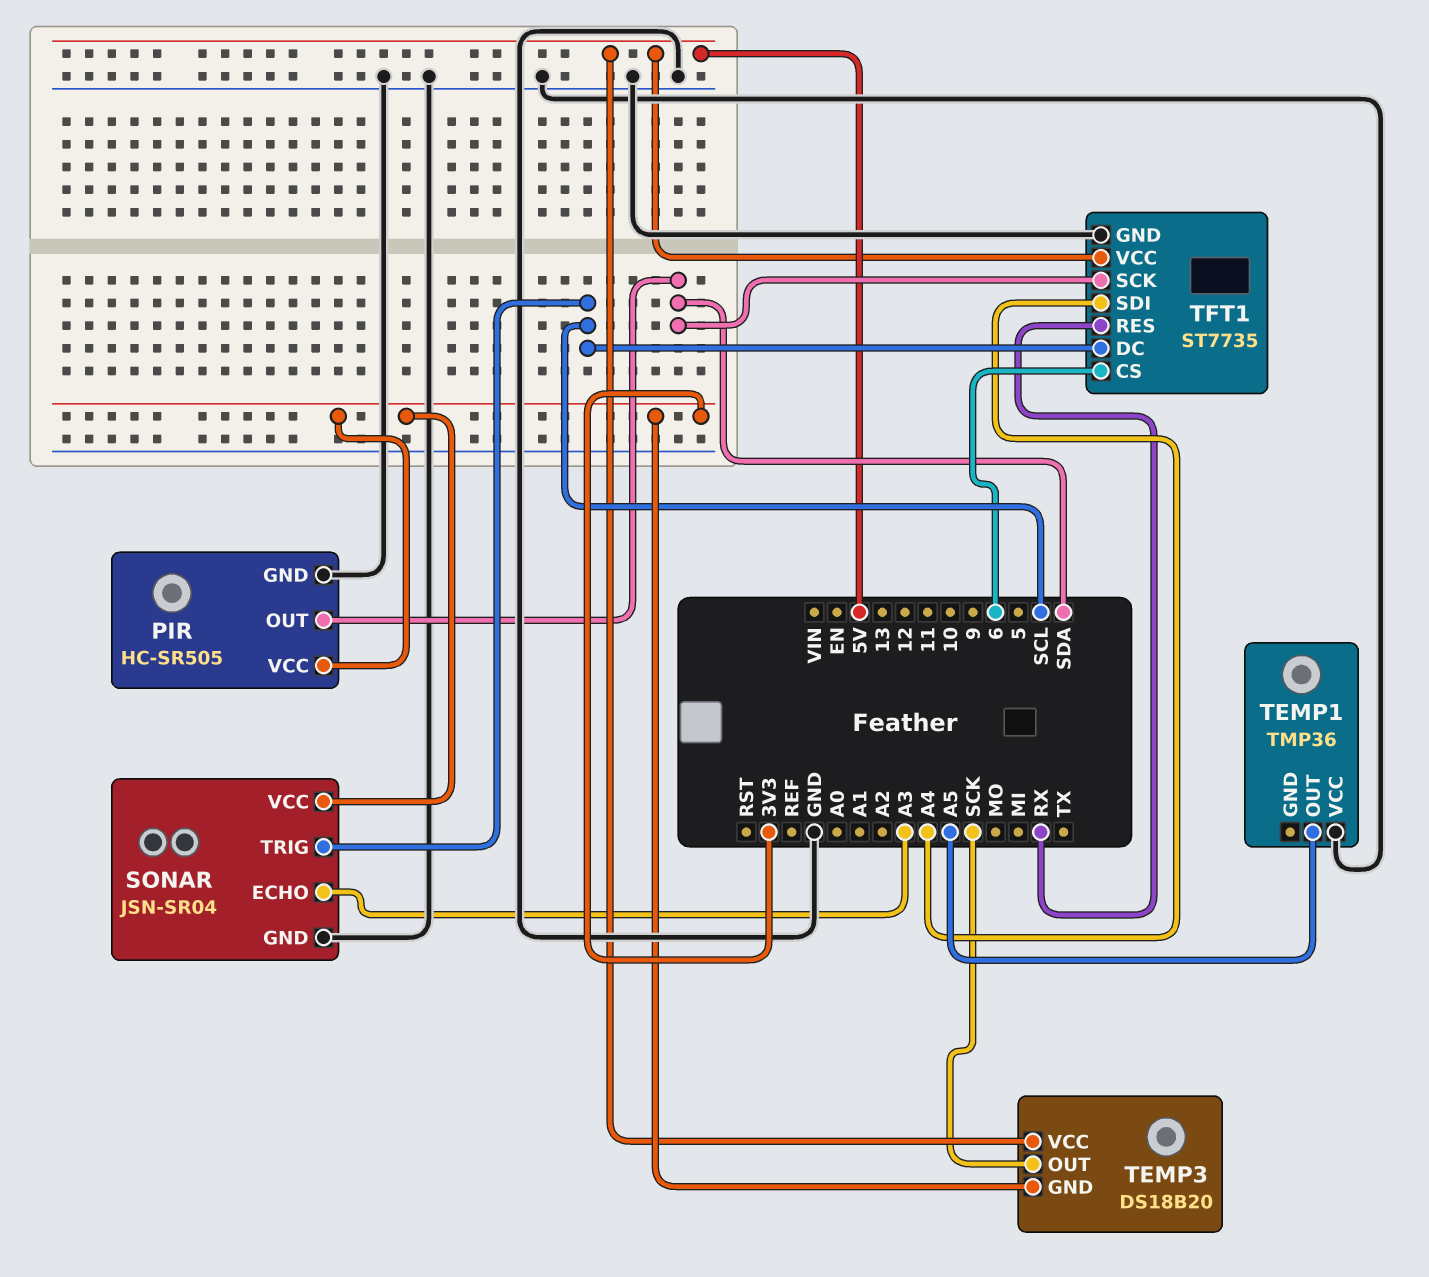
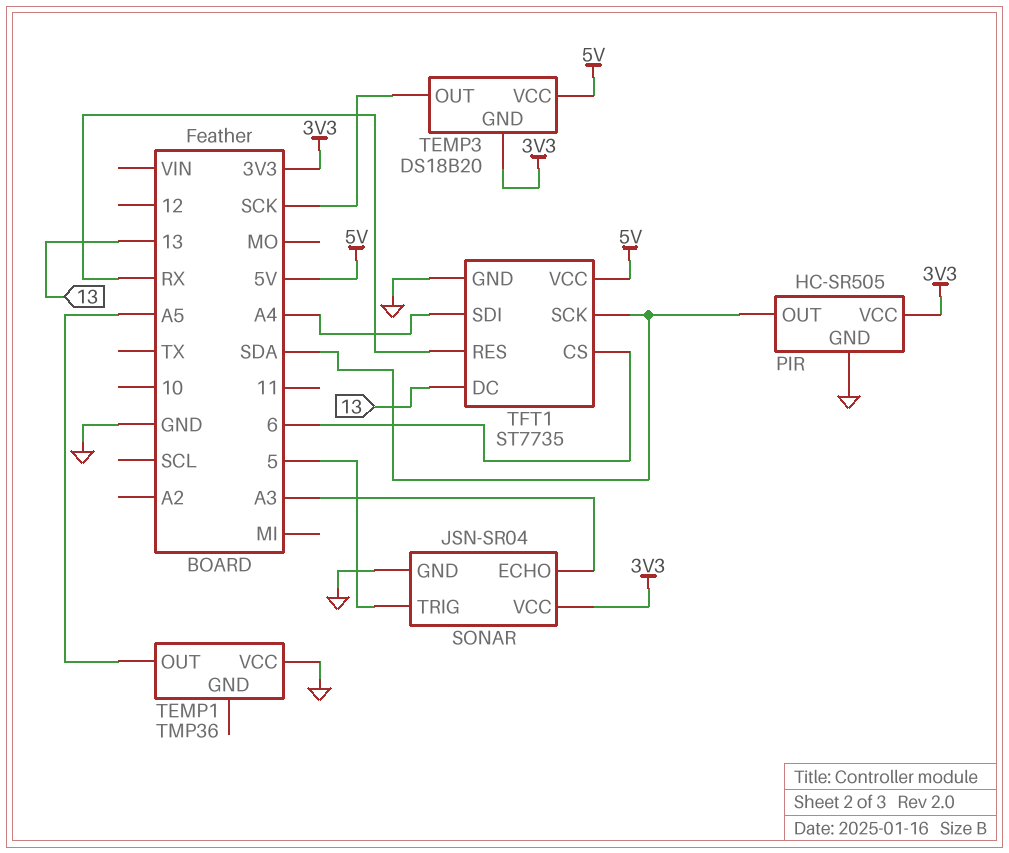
SONAR pin TRIG: SCL -> 5
TFT1 pin DC: SCL -> 13

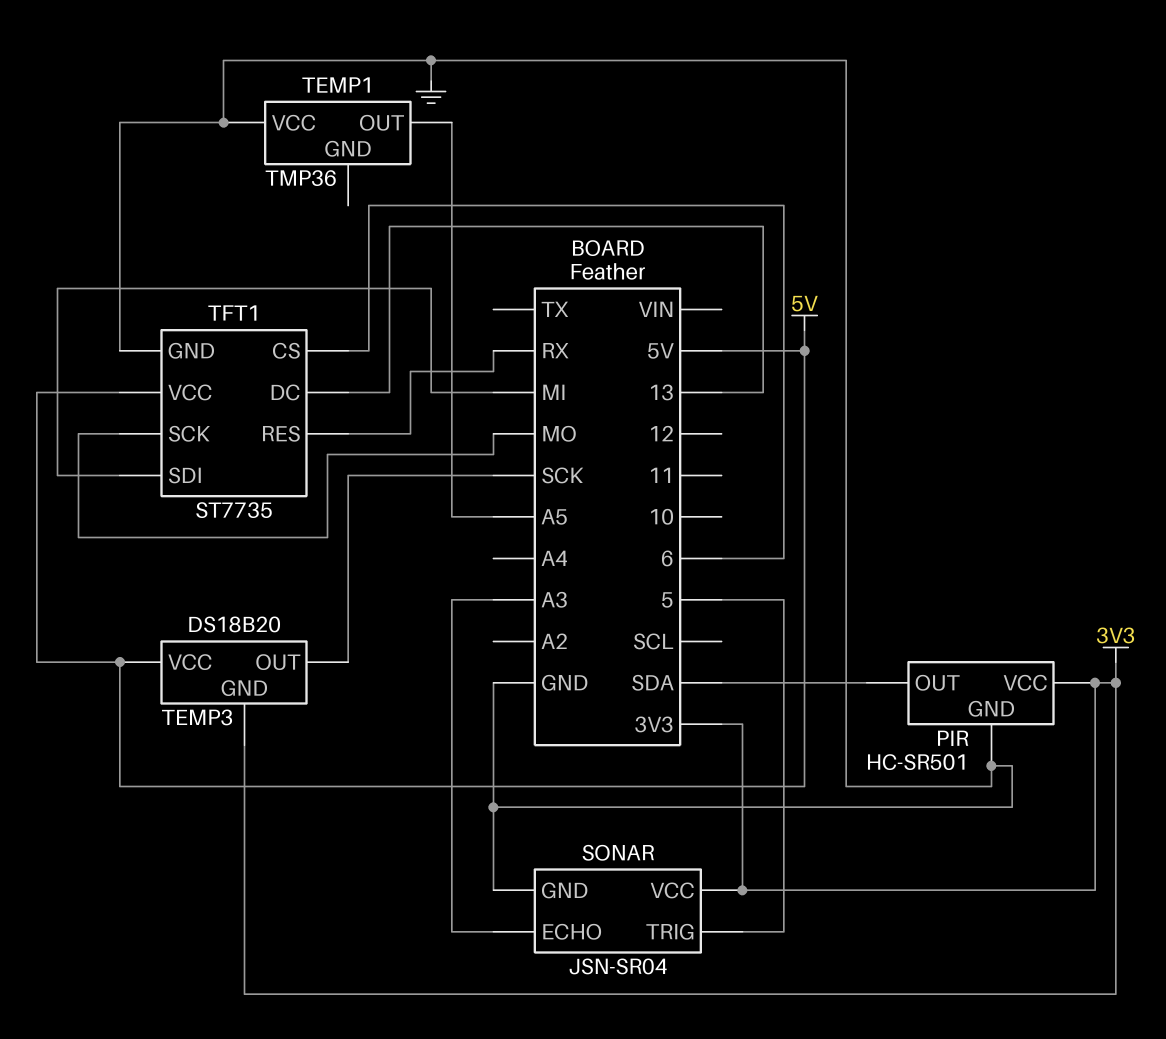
PIR: HC-SR505 -> HC-SR501
TFT1 pin SCK: SDA -> MO
TFT1 pin SDI: A4 -> MI

